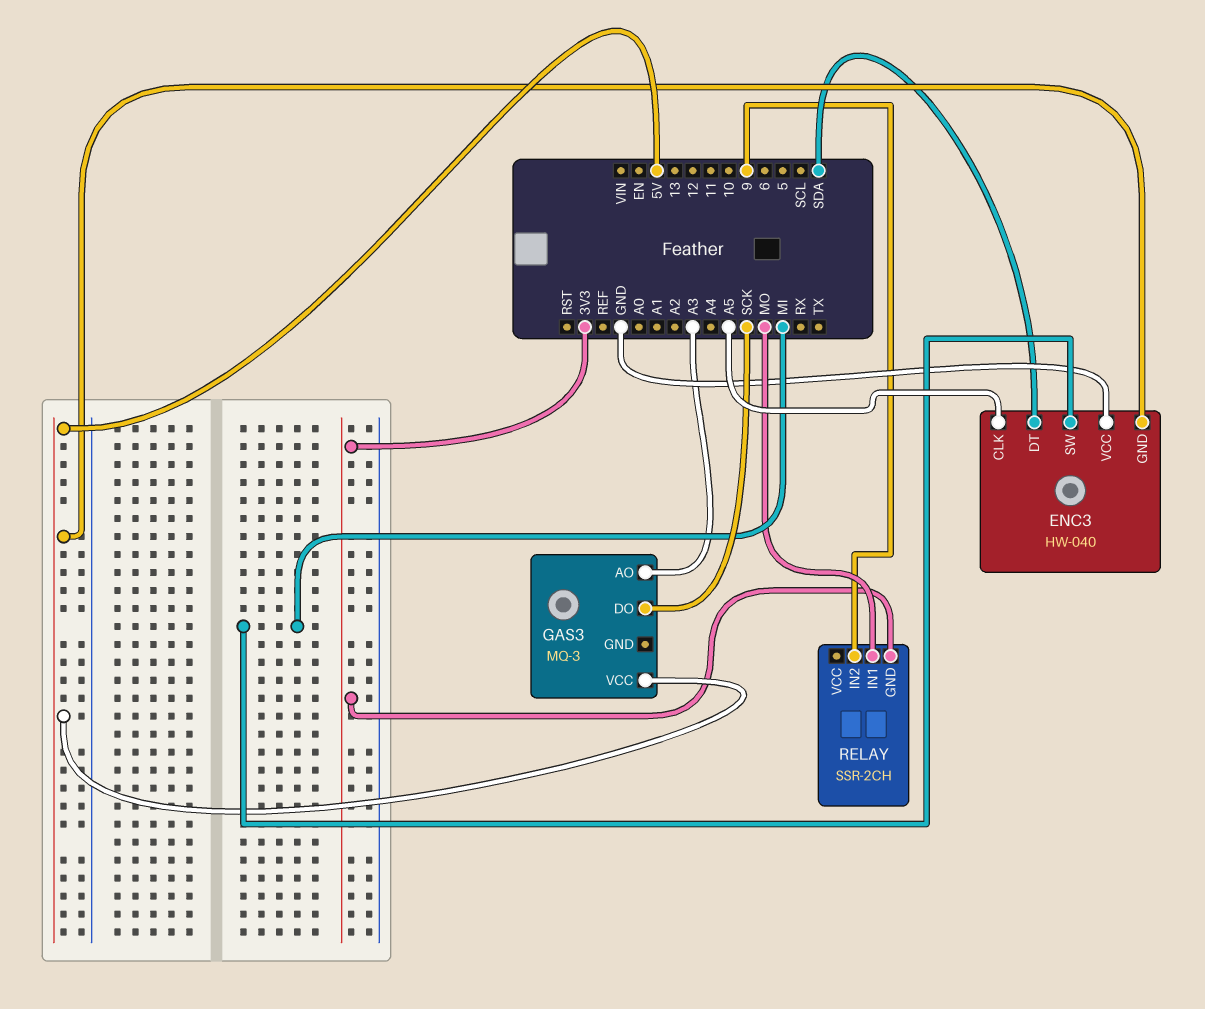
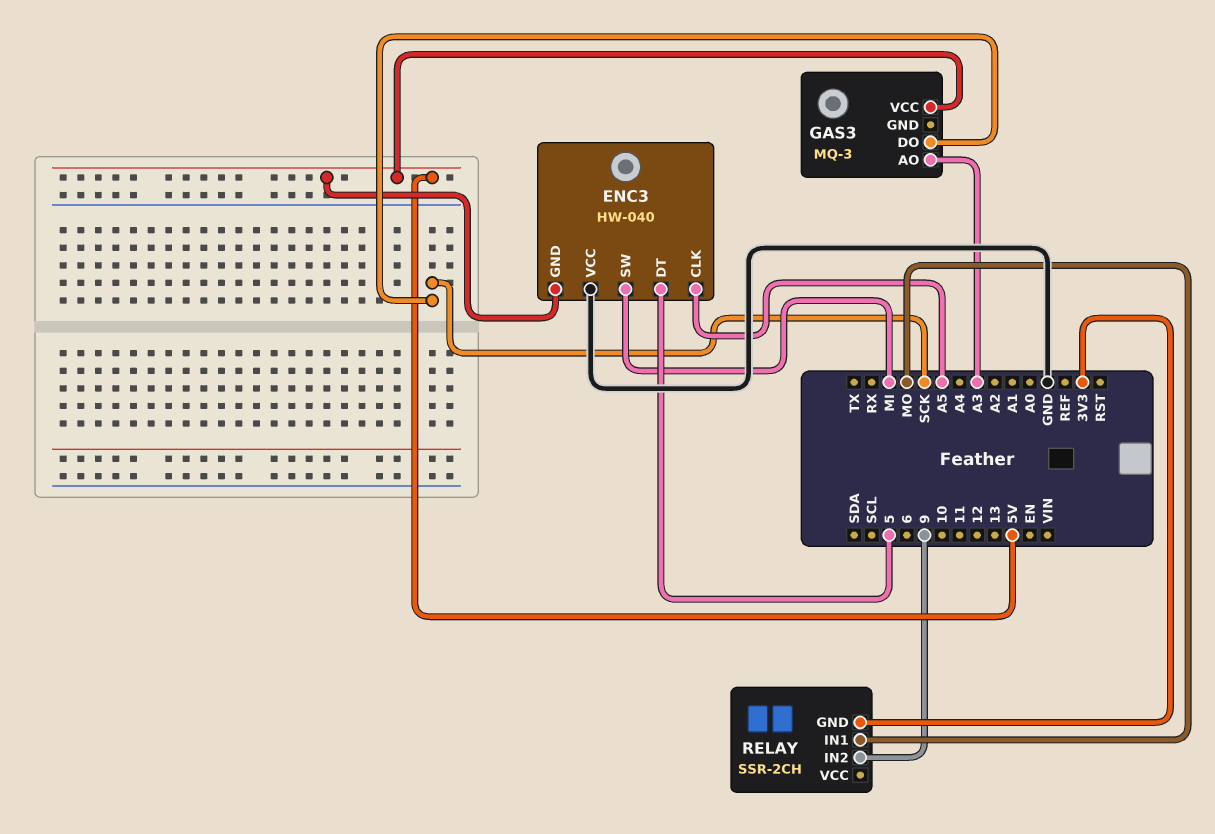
ENC3 pin DT: SDA -> 5

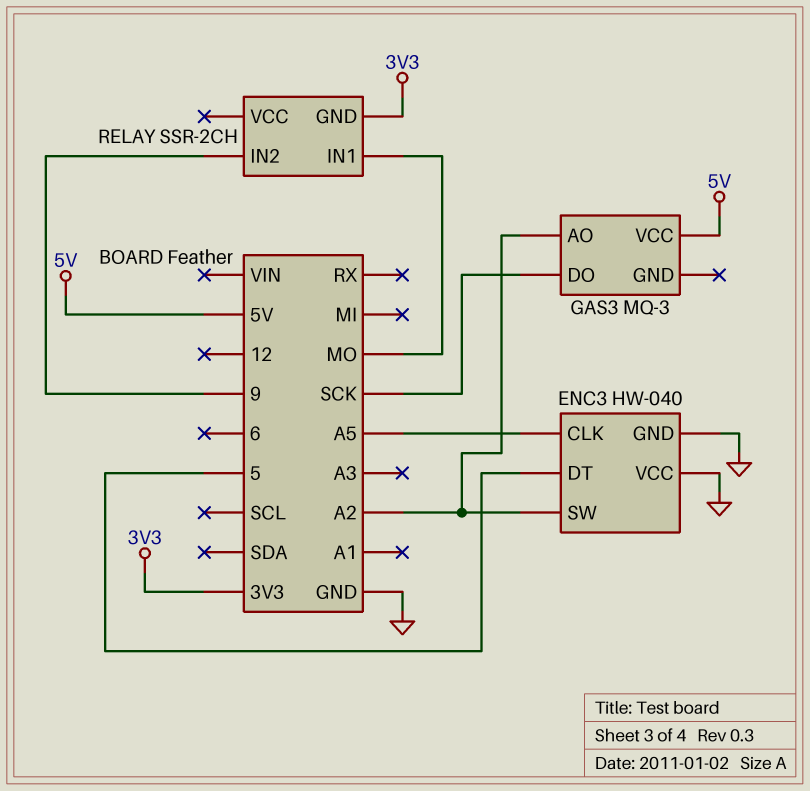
ENC3 pin GND: 5V -> GND
ENC3 pin SW: MI -> A2
GAS3 pin AO: A3 -> A2

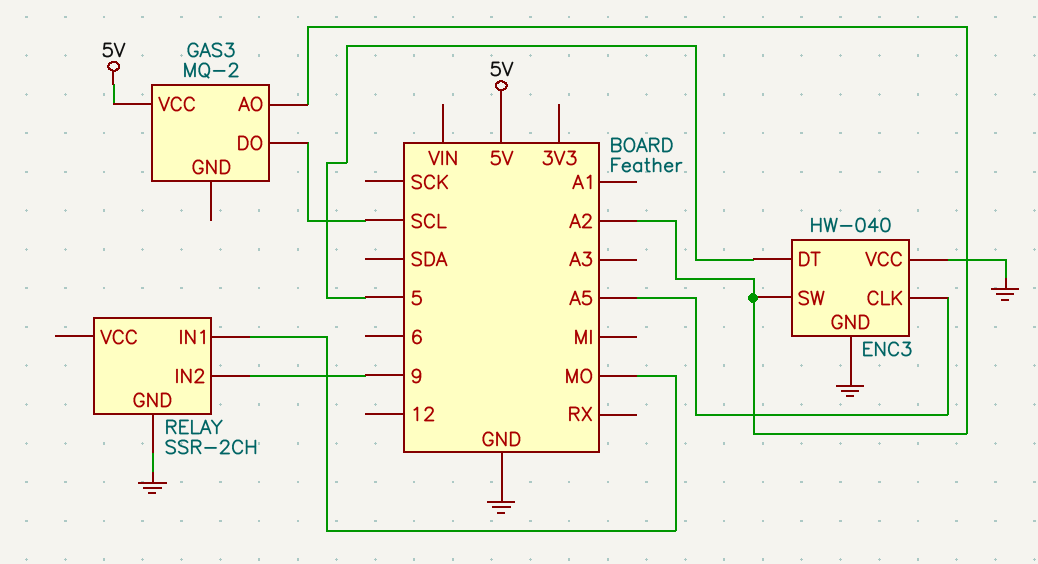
GAS3: MQ-3 -> MQ-2
GAS3 pin DO: SCK -> SCL
RELAY pin GND: 3V3 -> GND

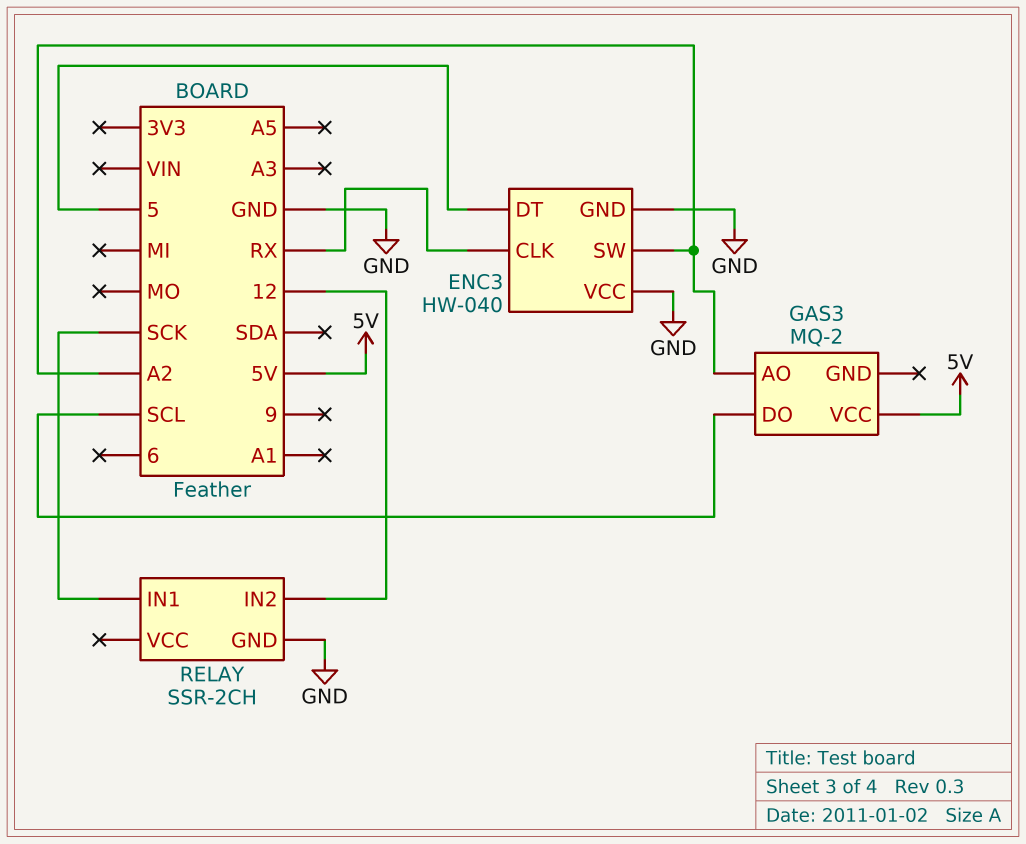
ENC3 pin CLK: A5 -> RX
RELAY pin IN1: MO -> SCK
RELAY pin IN2: 9 -> 12

